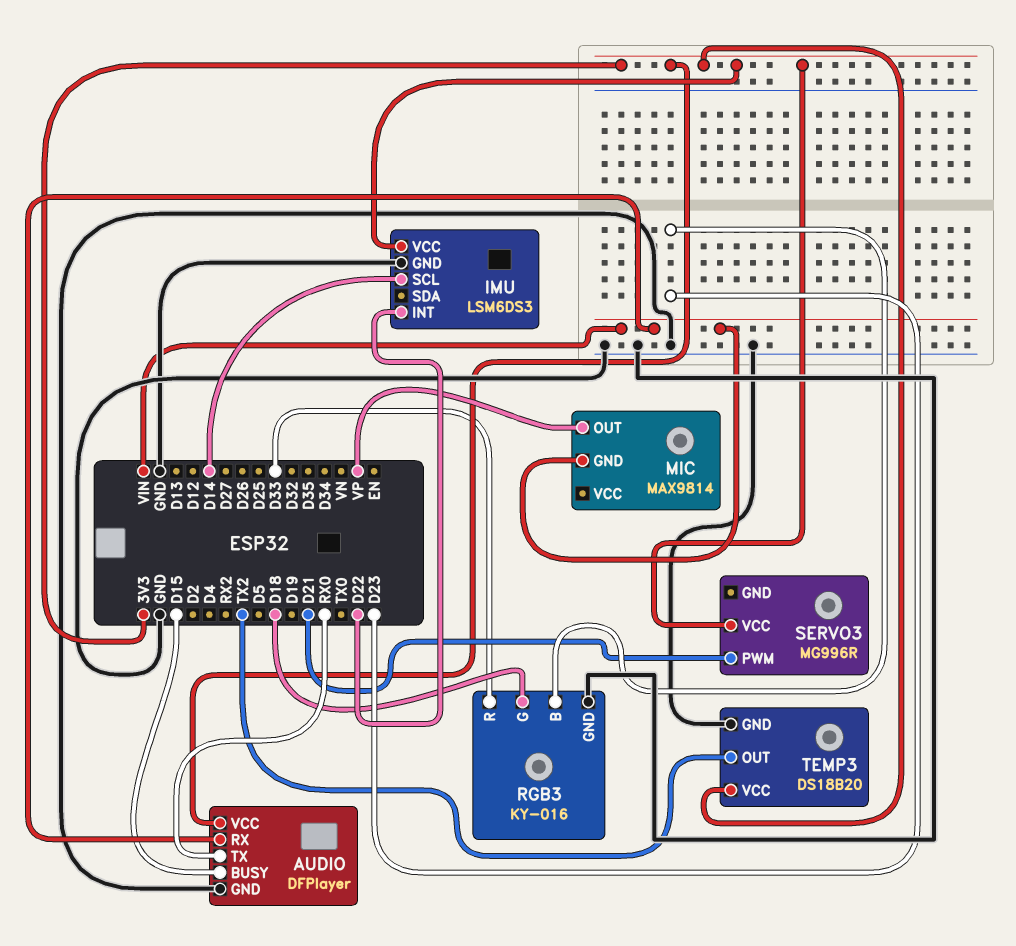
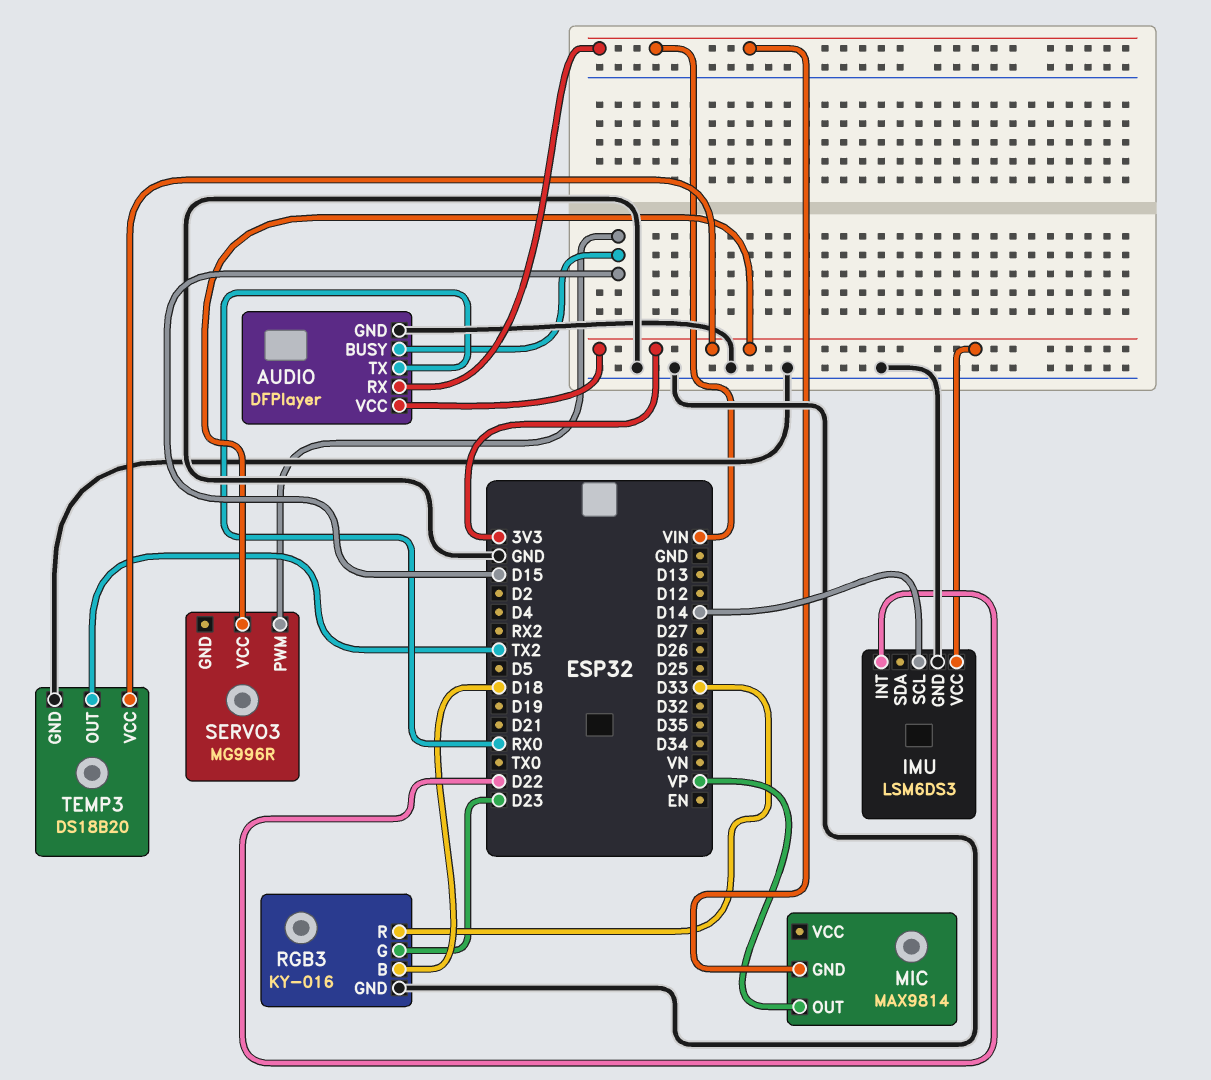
RGB3 pin B: D23 -> D18
RGB3 pin G: D18 -> D23
SERVO3 pin PWM: D21 -> D15

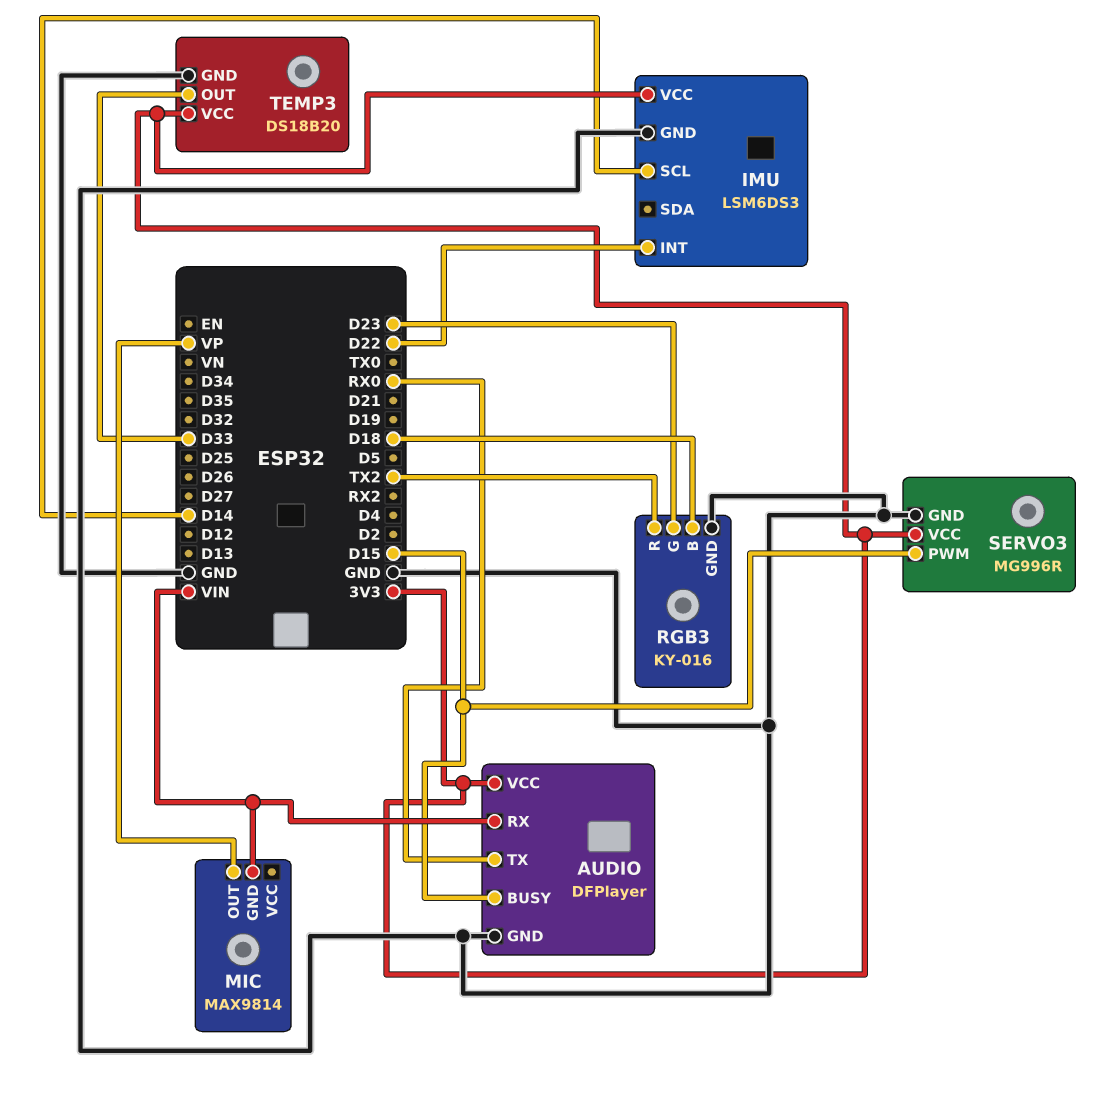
RGB3 pin R: D33 -> TX2
SERVO3 pin GND: none -> GND
TEMP3 pin OUT: TX2 -> D33

